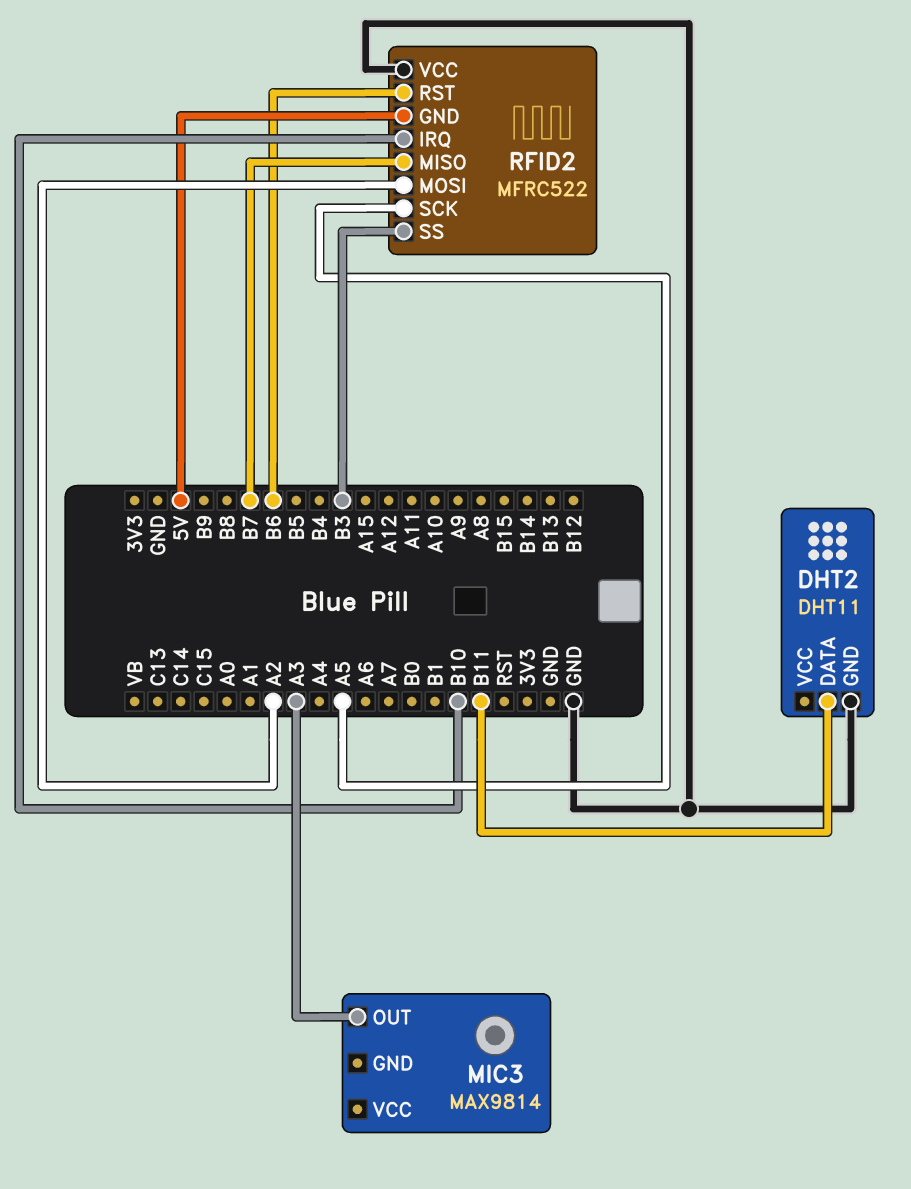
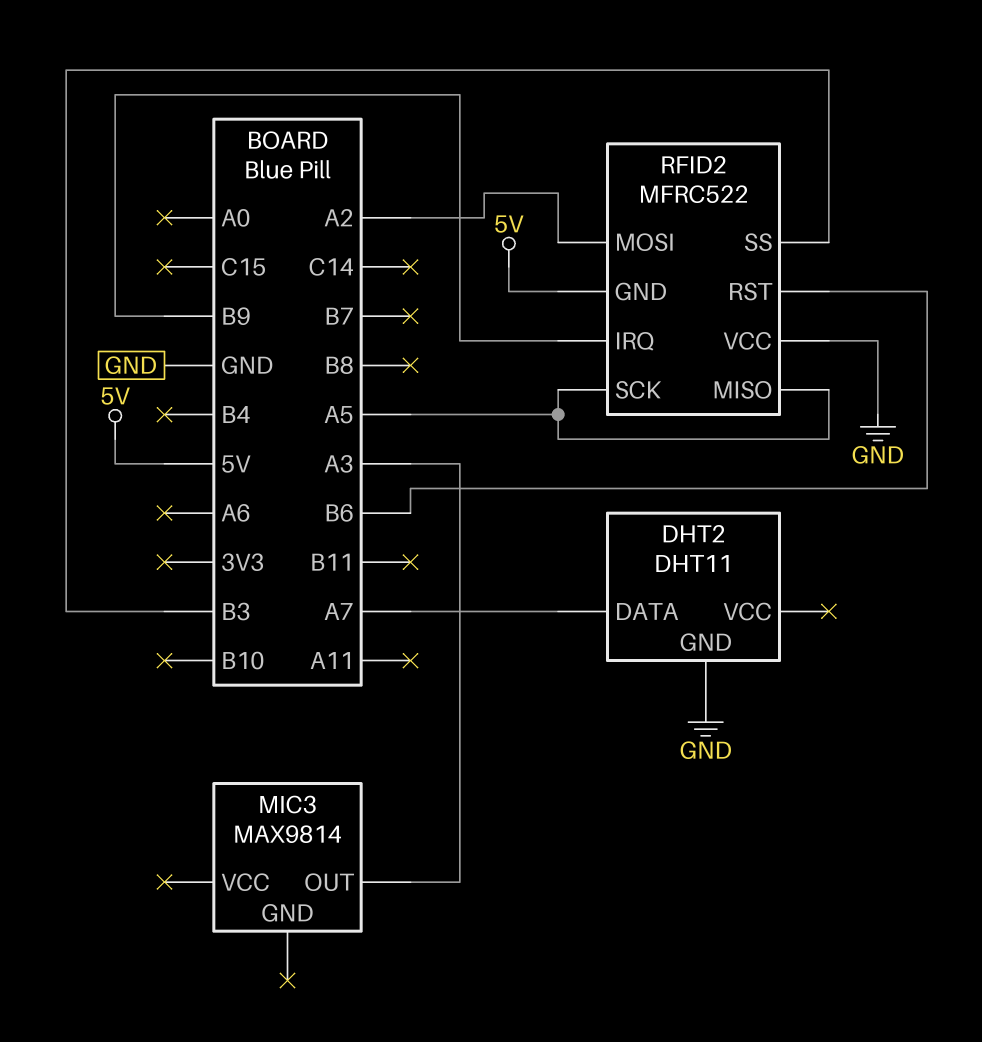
DHT2 pin DATA: B11 -> A7
RFID2 pin IRQ: B10 -> B9
RFID2 pin MISO: B7 -> A5

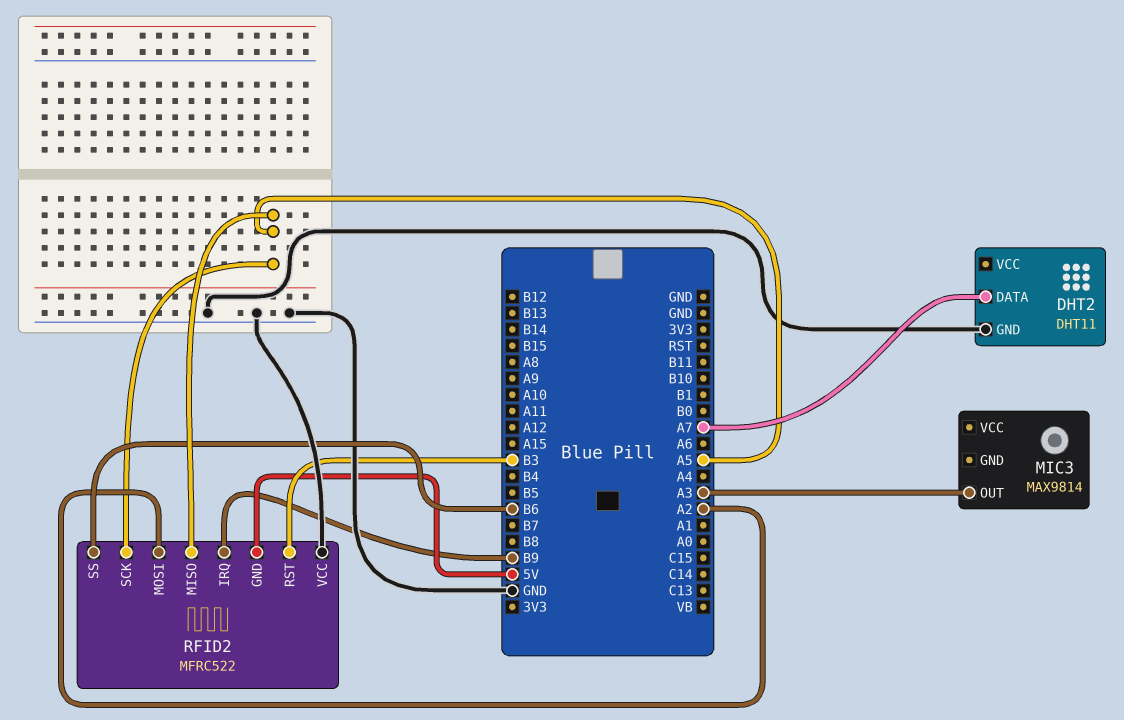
RFID2 pin RST: B6 -> B3
RFID2 pin SS: B3 -> B6

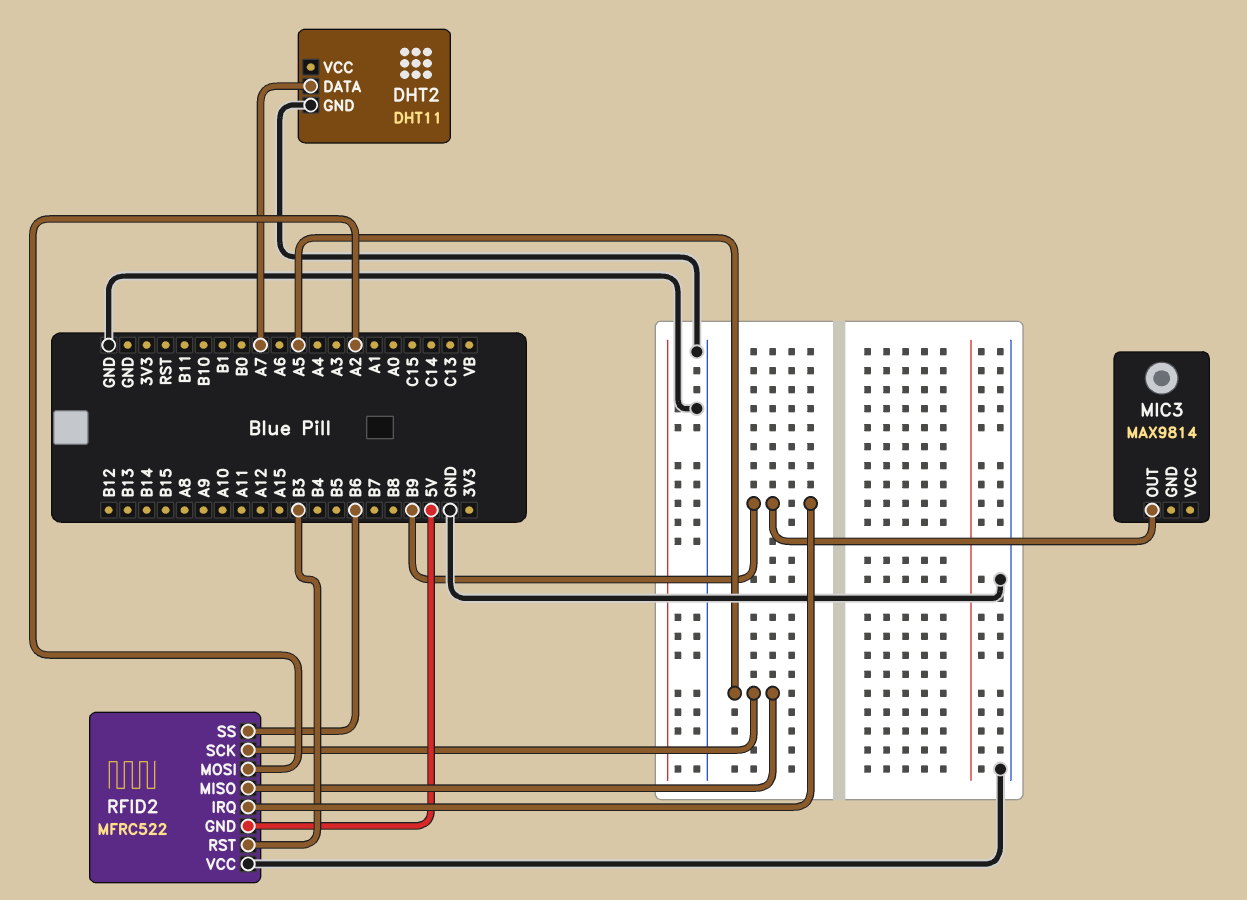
MIC3 pin OUT: A3 -> B9

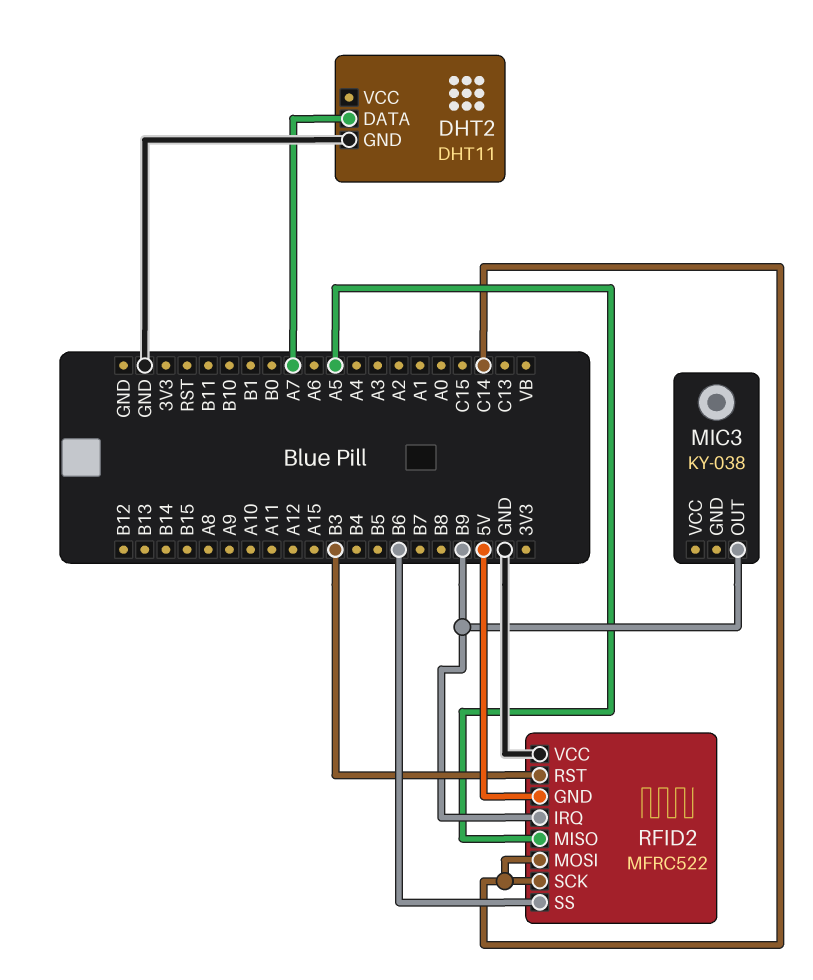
MIC3: MAX9814 -> KY-038
RFID2 pin MOSI: A2 -> C14
RFID2 pin SCK: A5 -> C14

